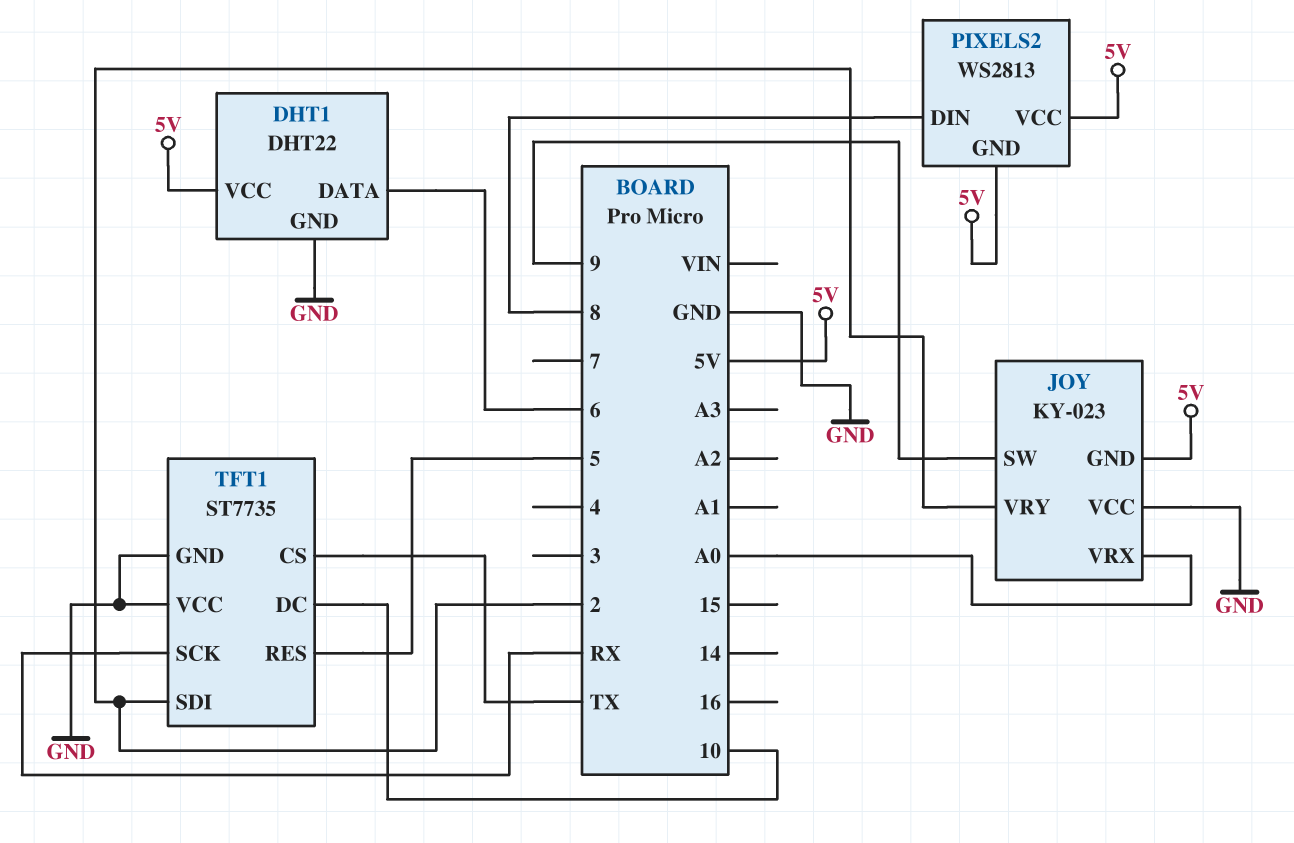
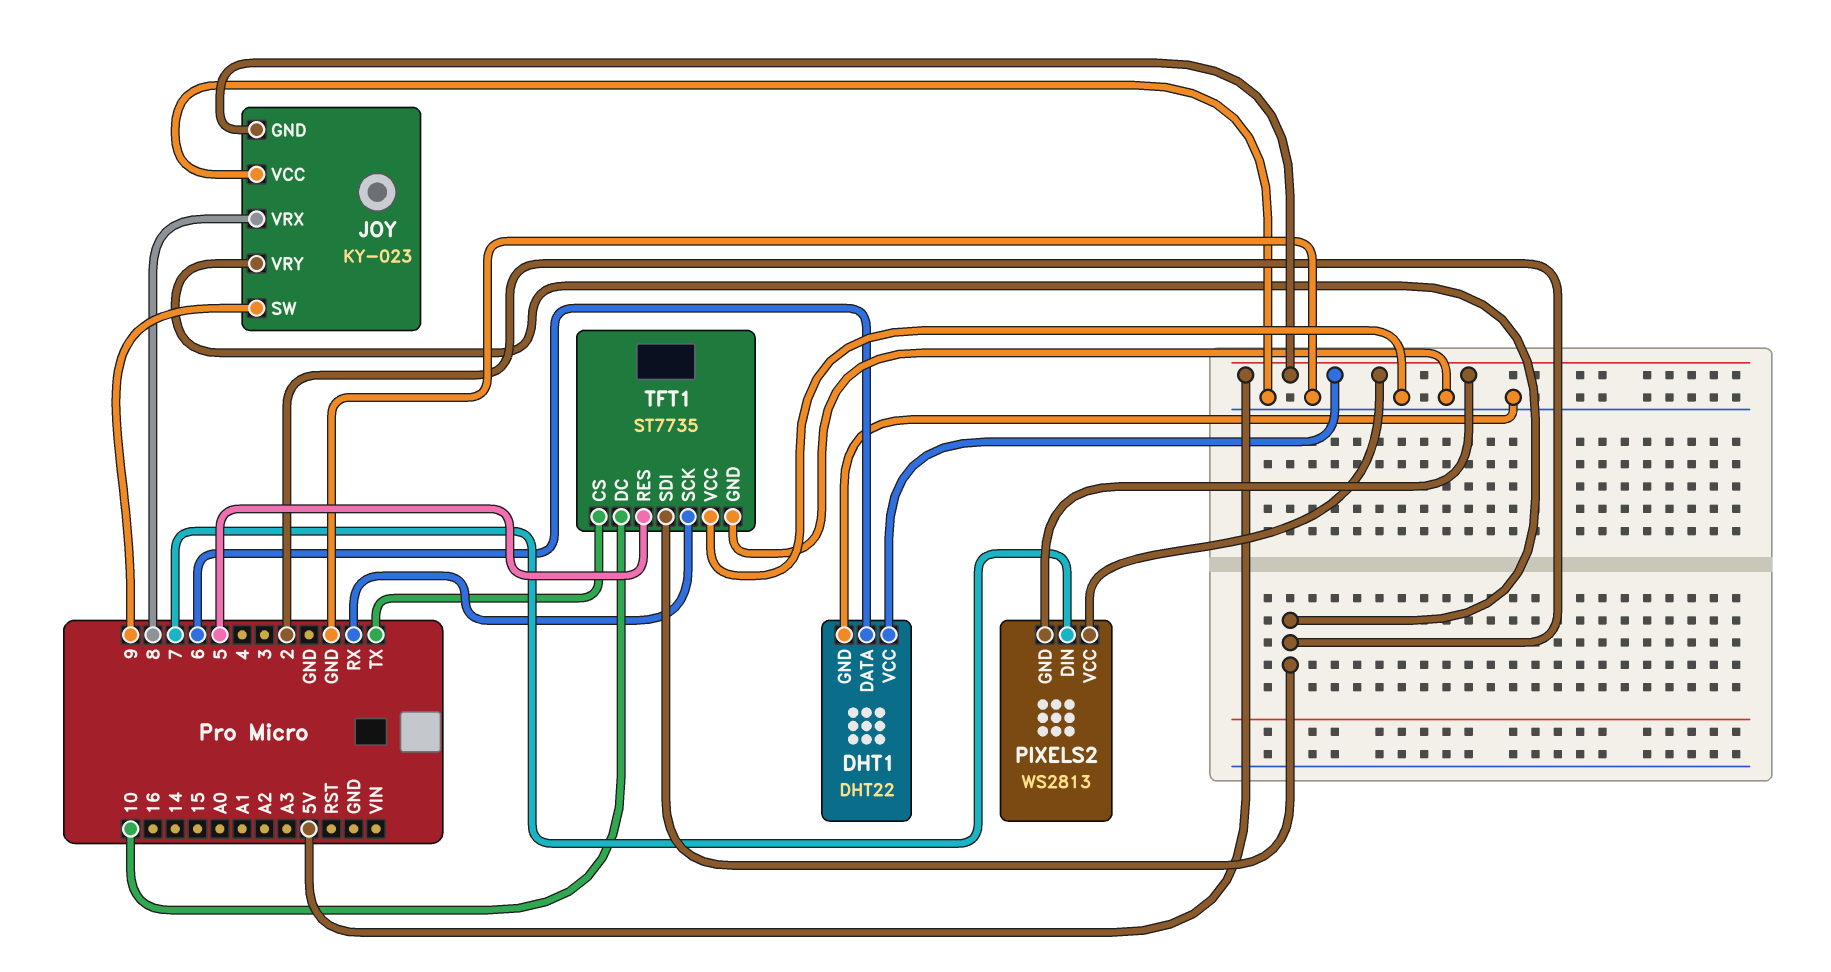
JOY pin VRX: A0 -> 8
PIXELS2 pin DIN: 8 -> 7

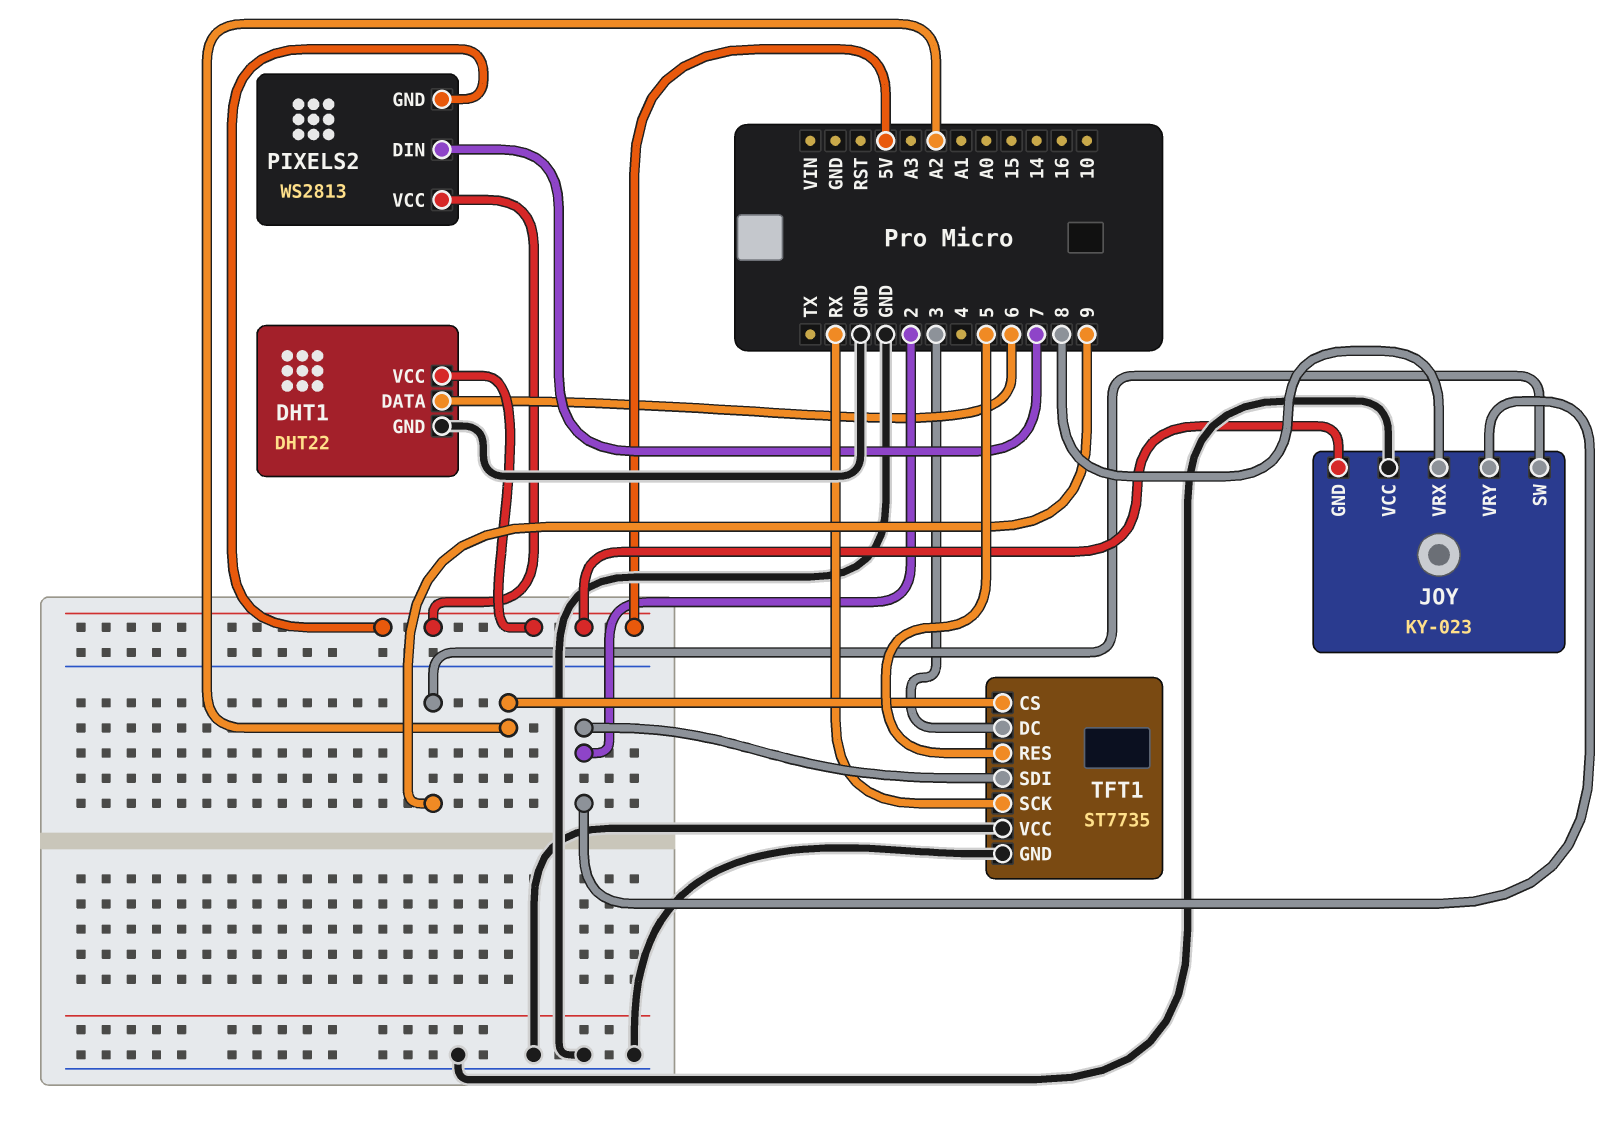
TFT1 pin CS: TX -> A2
TFT1 pin DC: 10 -> 3

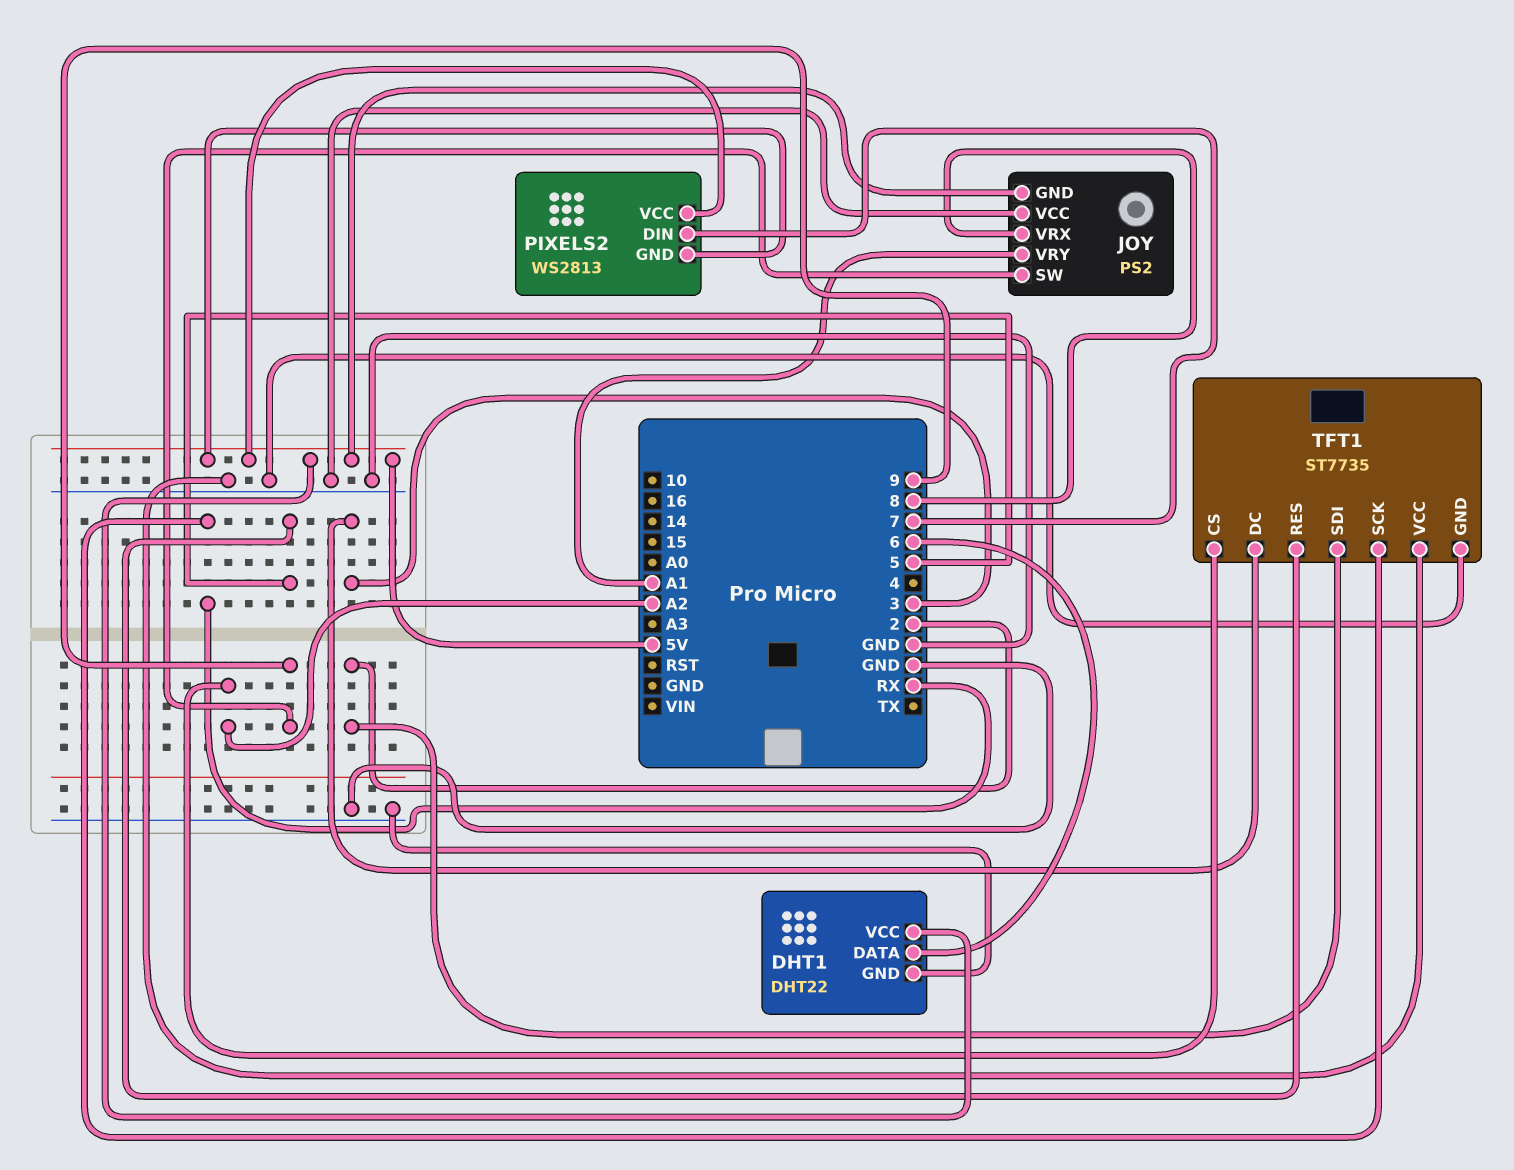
JOY: KY-023 -> PS2
JOY pin VRY: 2 -> A1

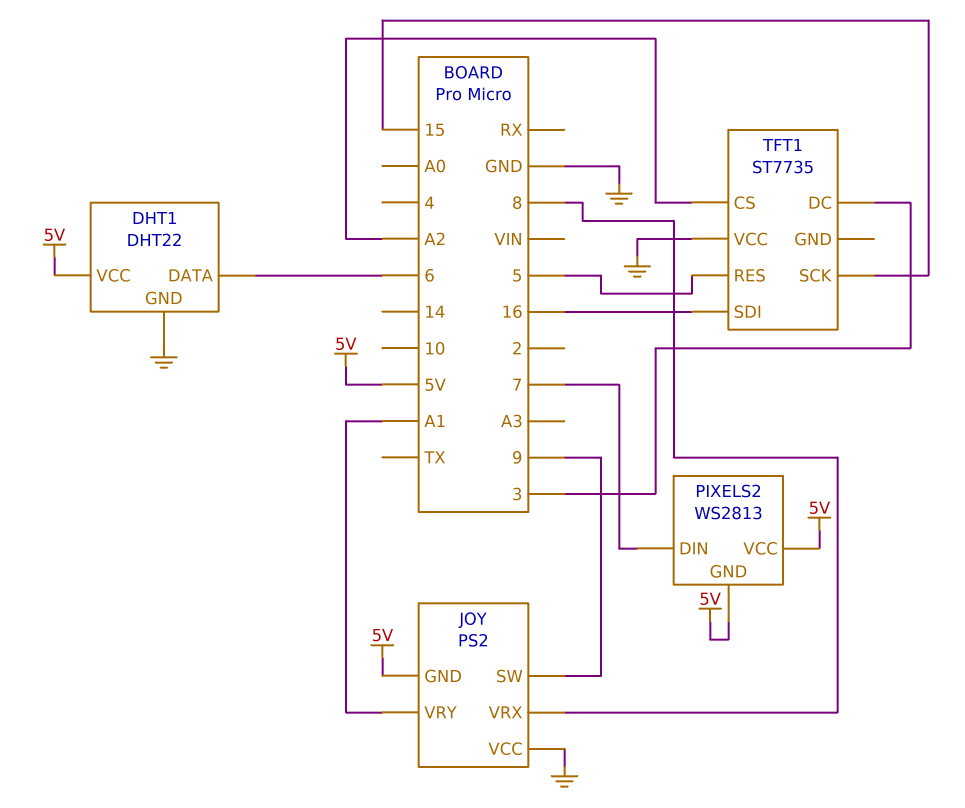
TFT1 pin GND: GND -> none
TFT1 pin SCK: RX -> 15
TFT1 pin SDI: 2 -> 16

